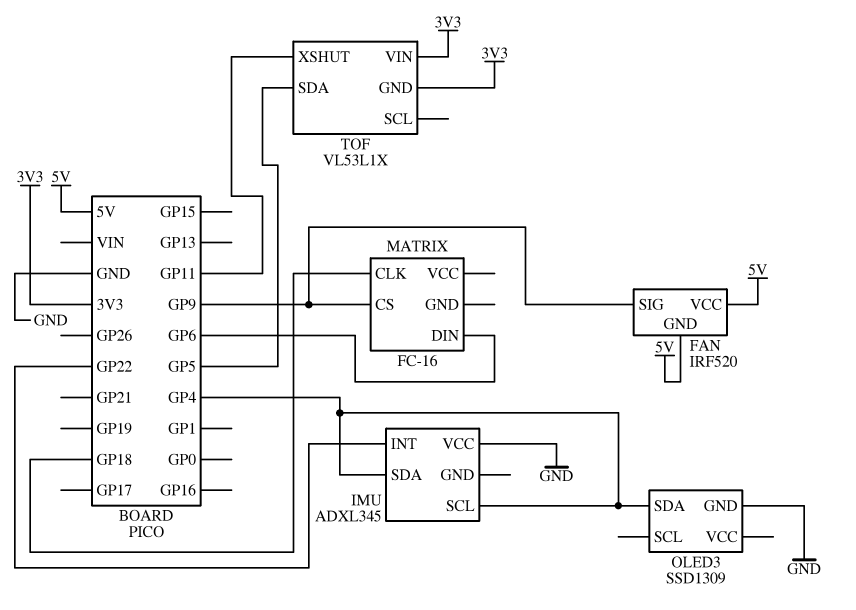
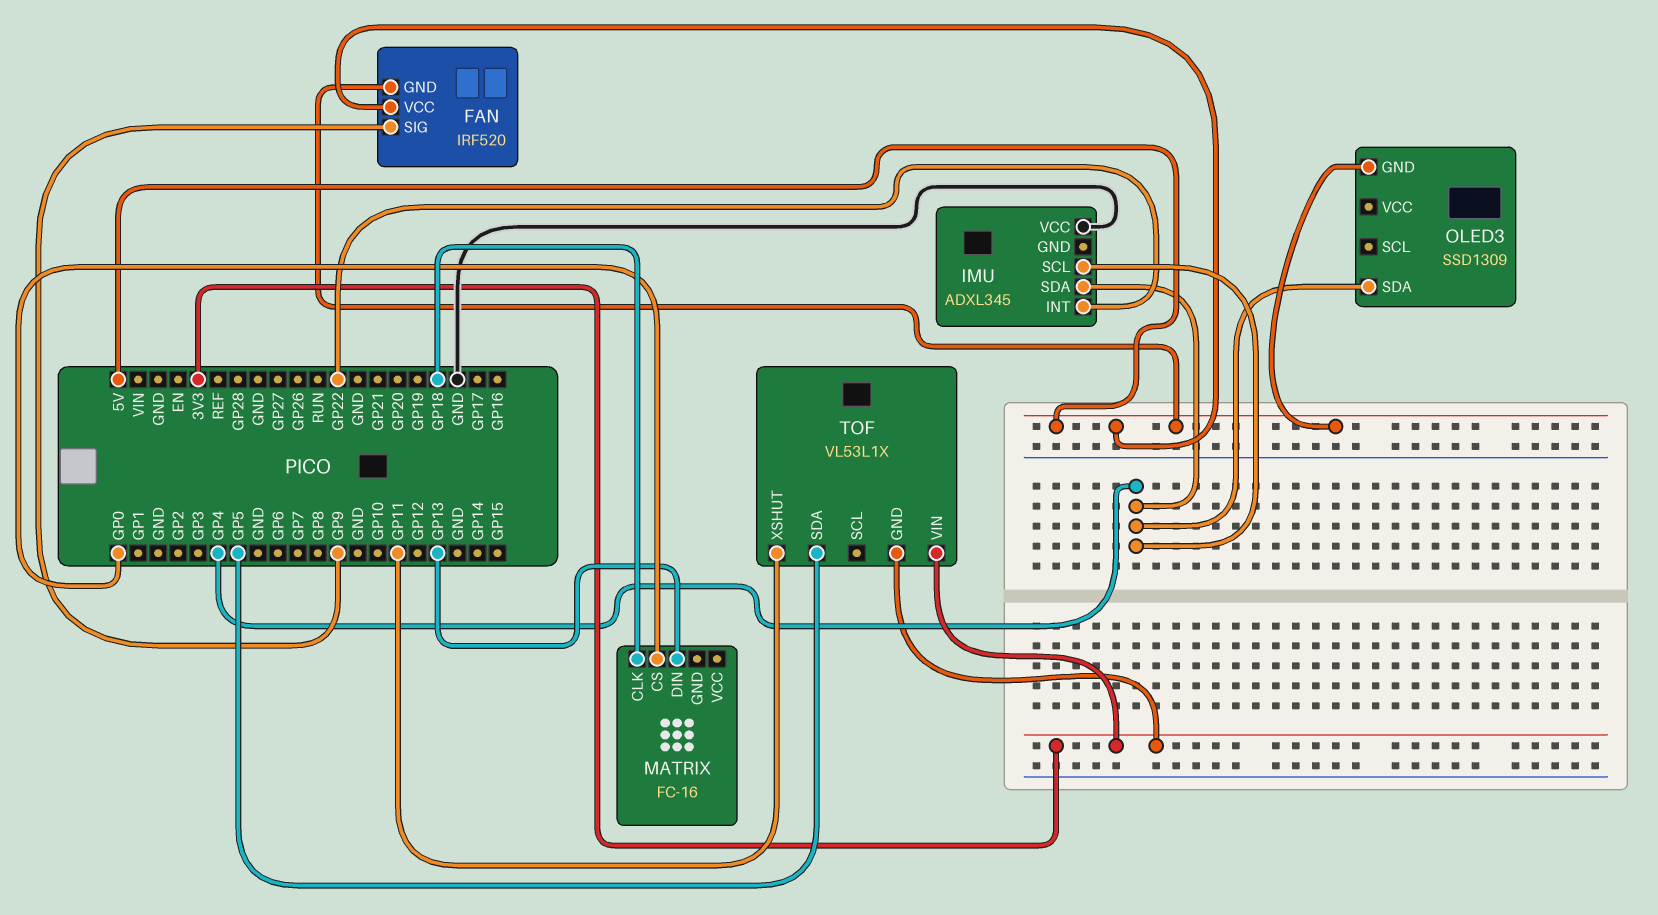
MATRIX pin CS: GP9 -> GP0
MATRIX pin DIN: GP6 -> GP13
OLED3 pin GND: GND -> 5V

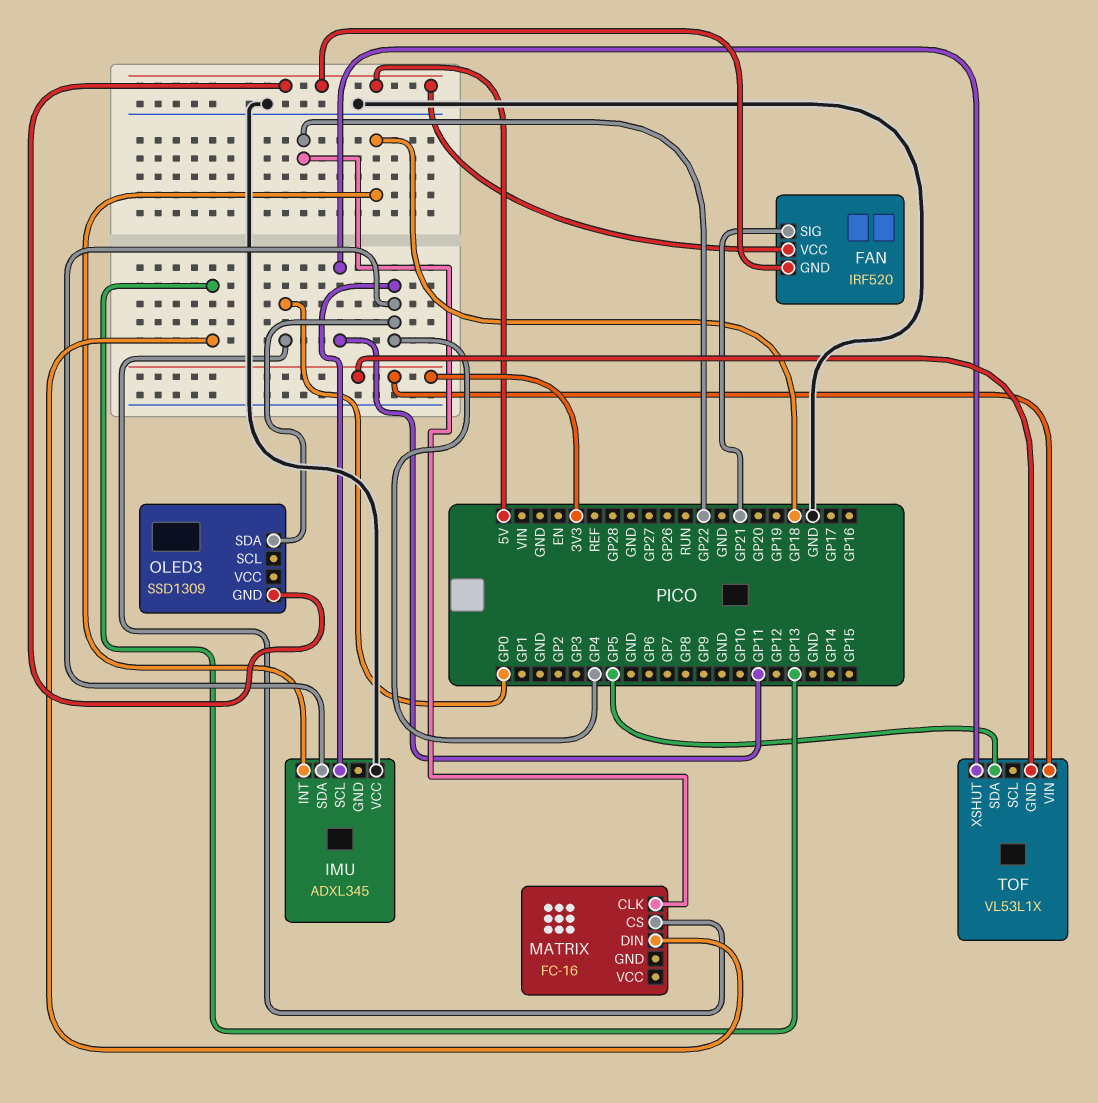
FAN pin SIG: GP9 -> GP21
IMU pin INT: GP22 -> GP18
MATRIX pin CLK: GP18 -> GP22

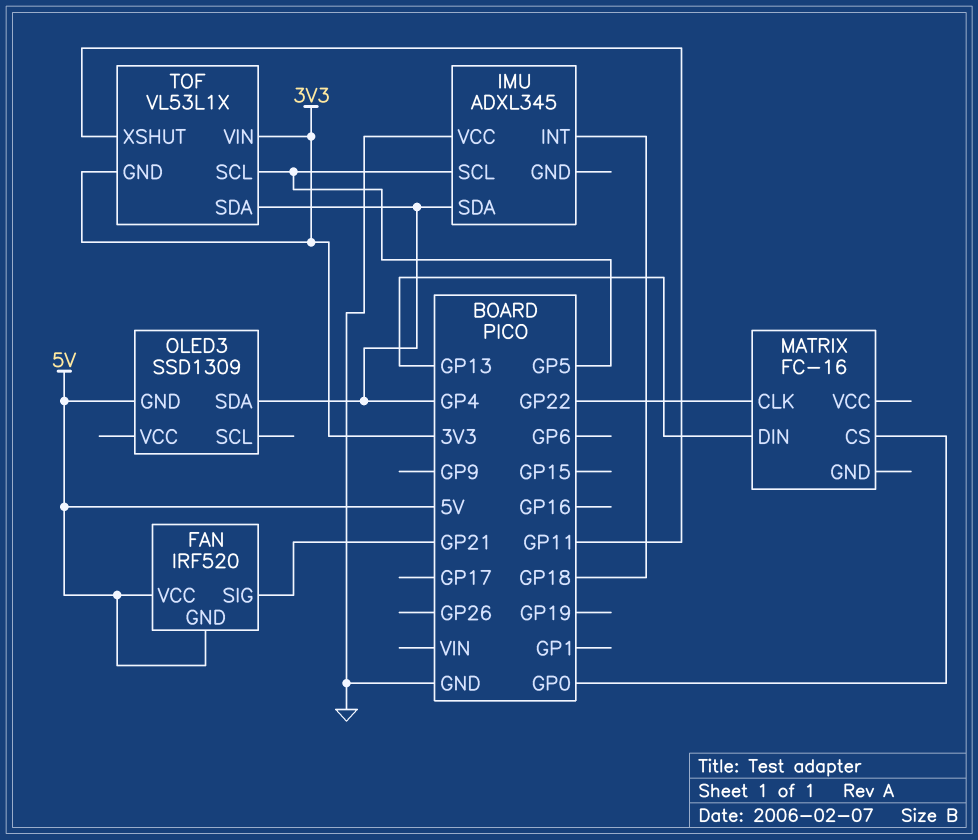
IMU pin SCL: GP4 -> GP5
TOF pin SCL: none -> GP5
TOF pin SDA: GP5 -> GP4

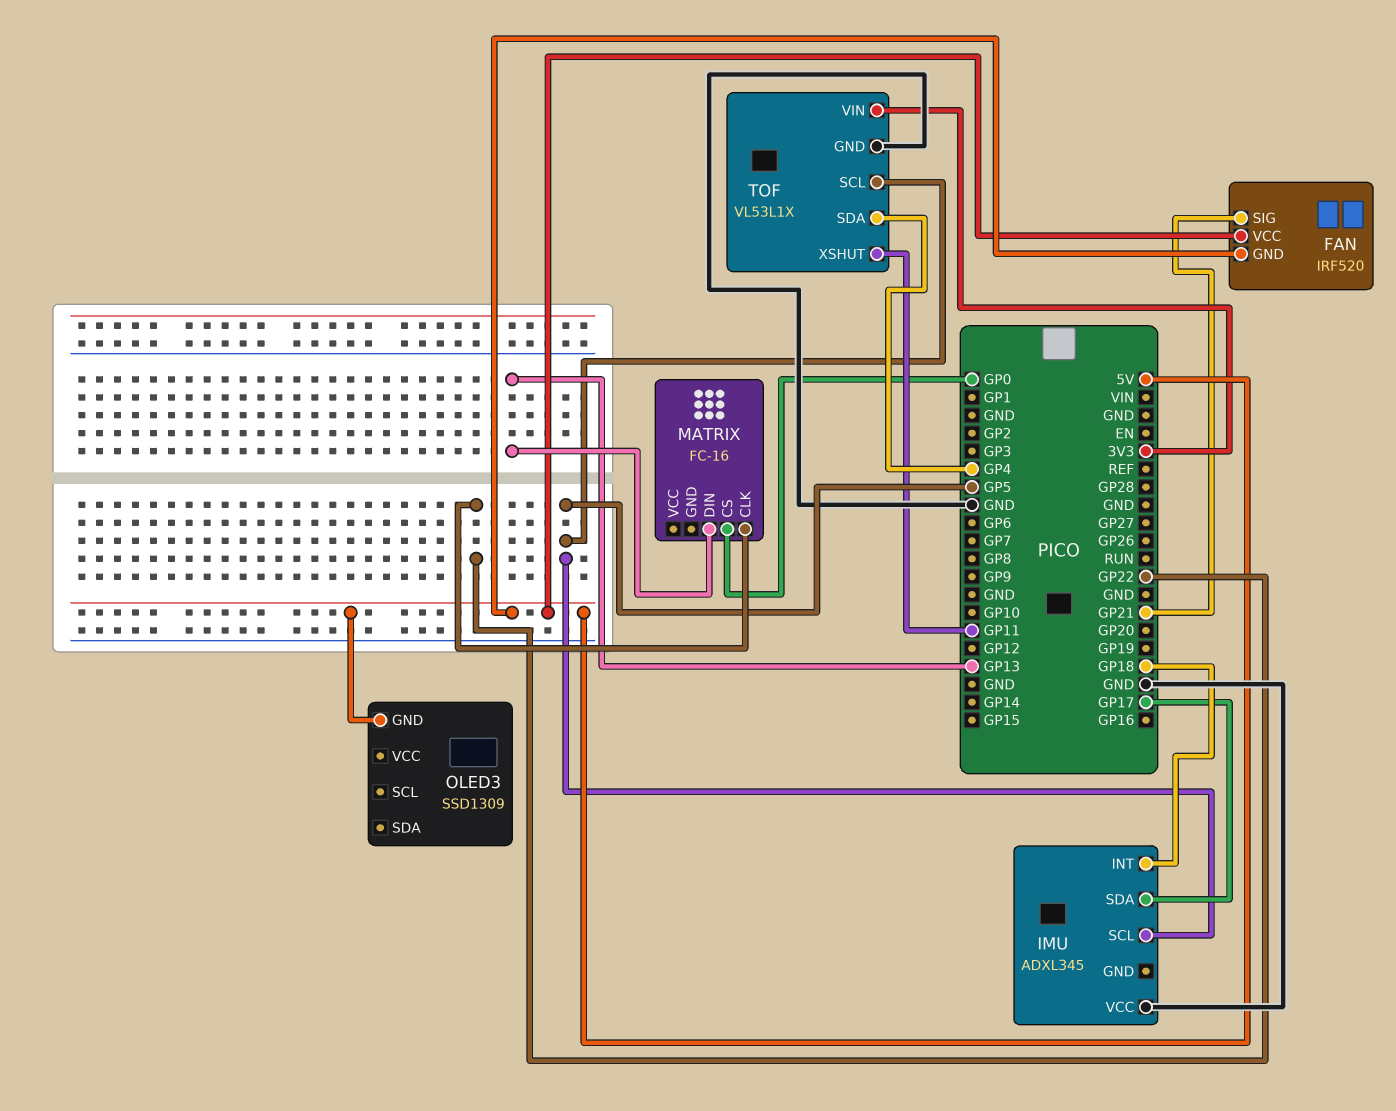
IMU pin SDA: GP4 -> GP17
OLED3 pin SDA: GP4 -> none
TOF pin GND: 3V3 -> GND

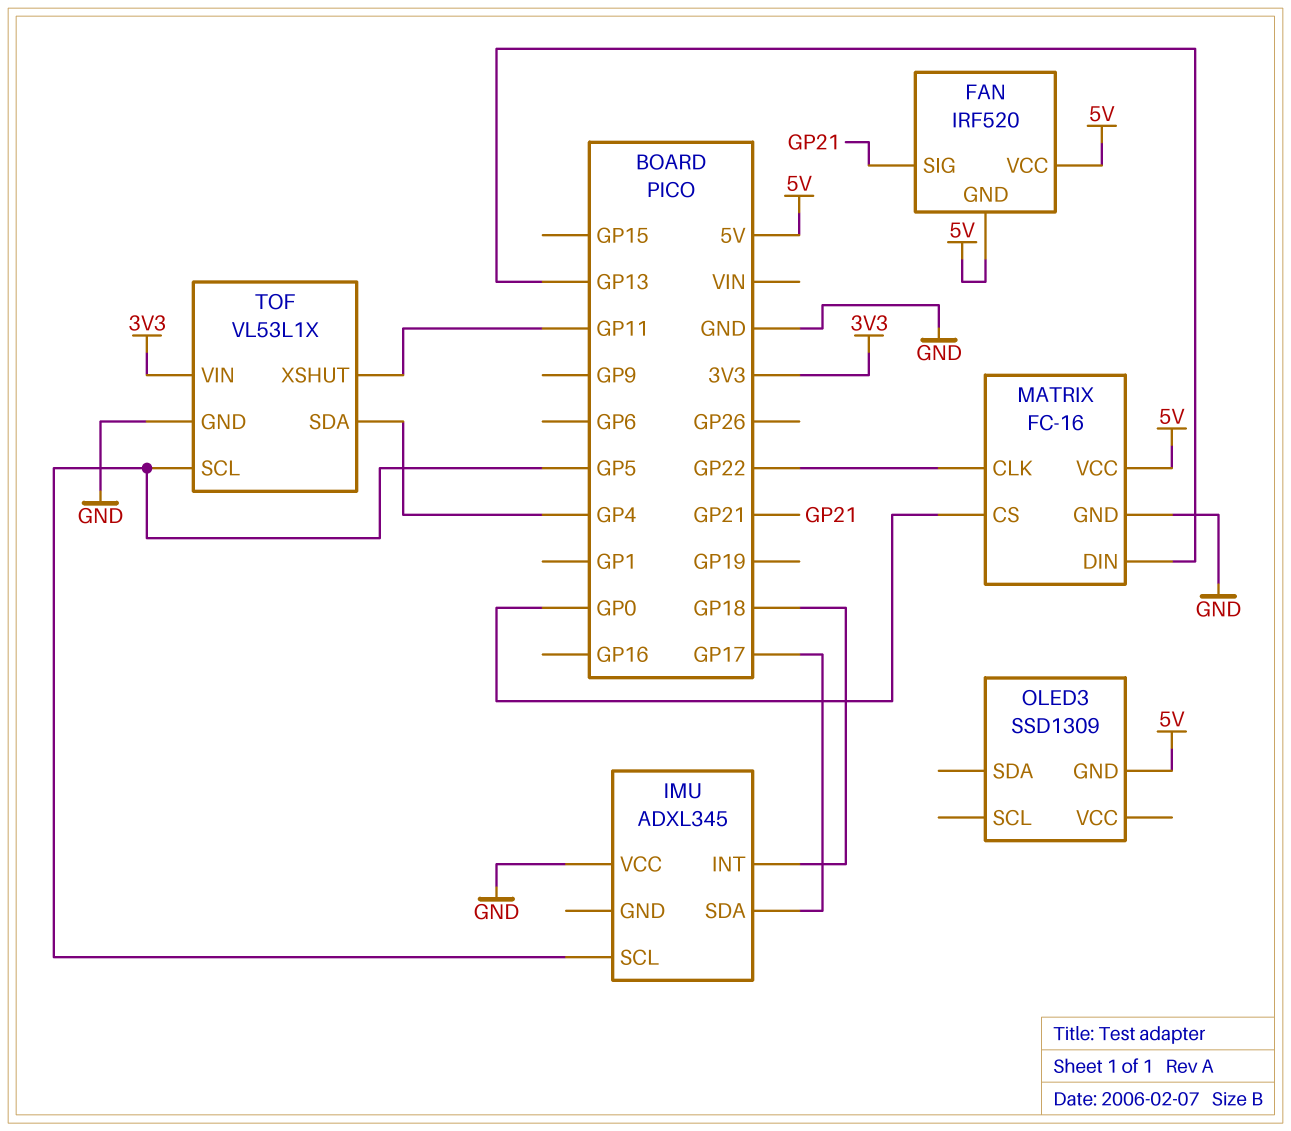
MATRIX pin GND: none -> GND
MATRIX pin VCC: none -> 5V

